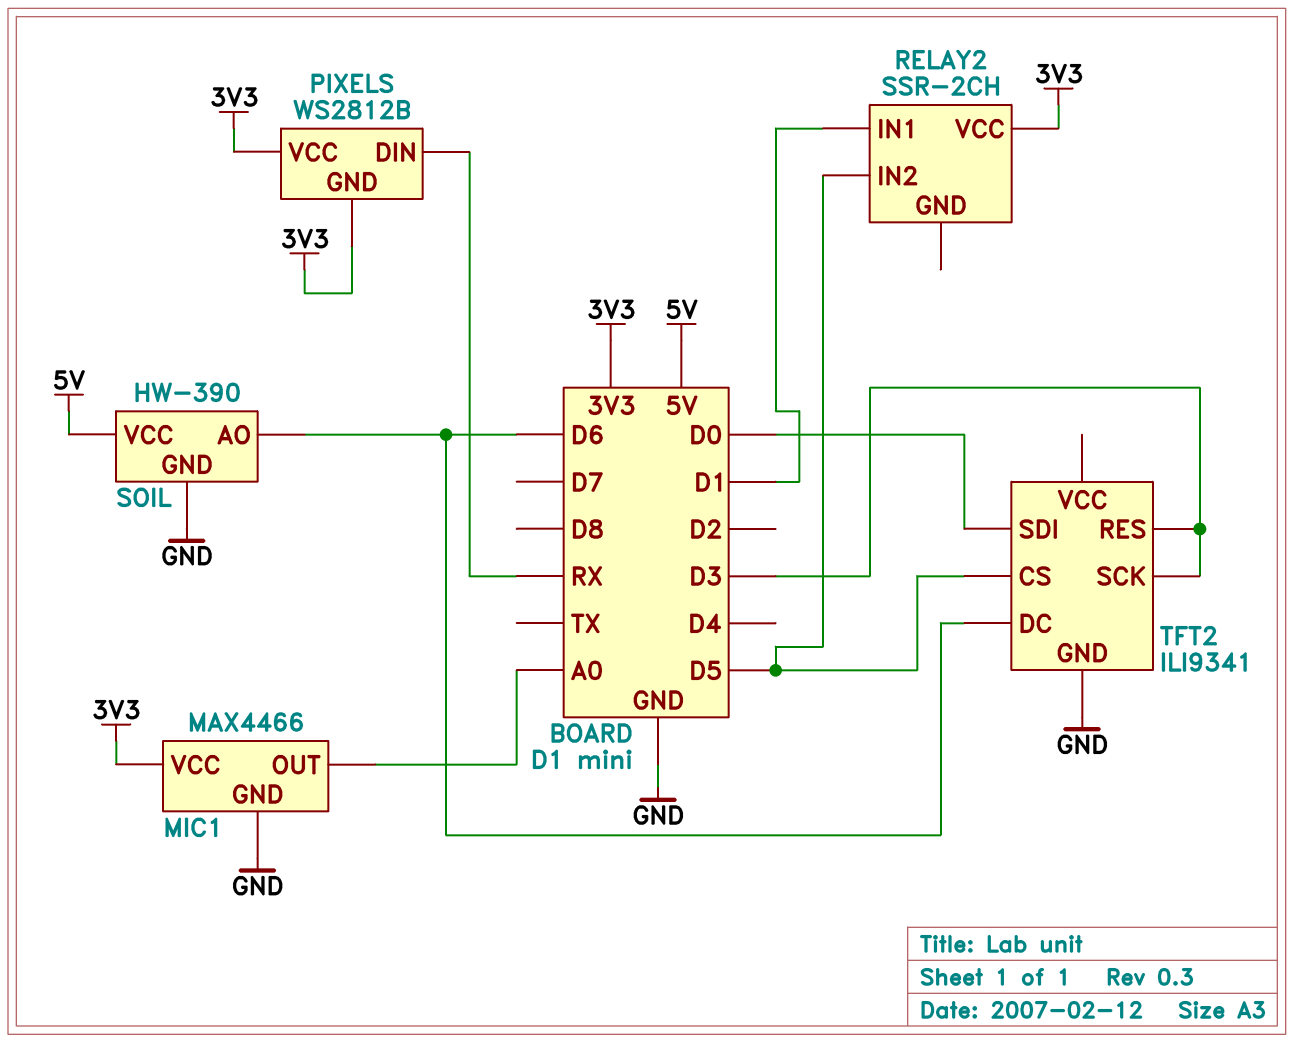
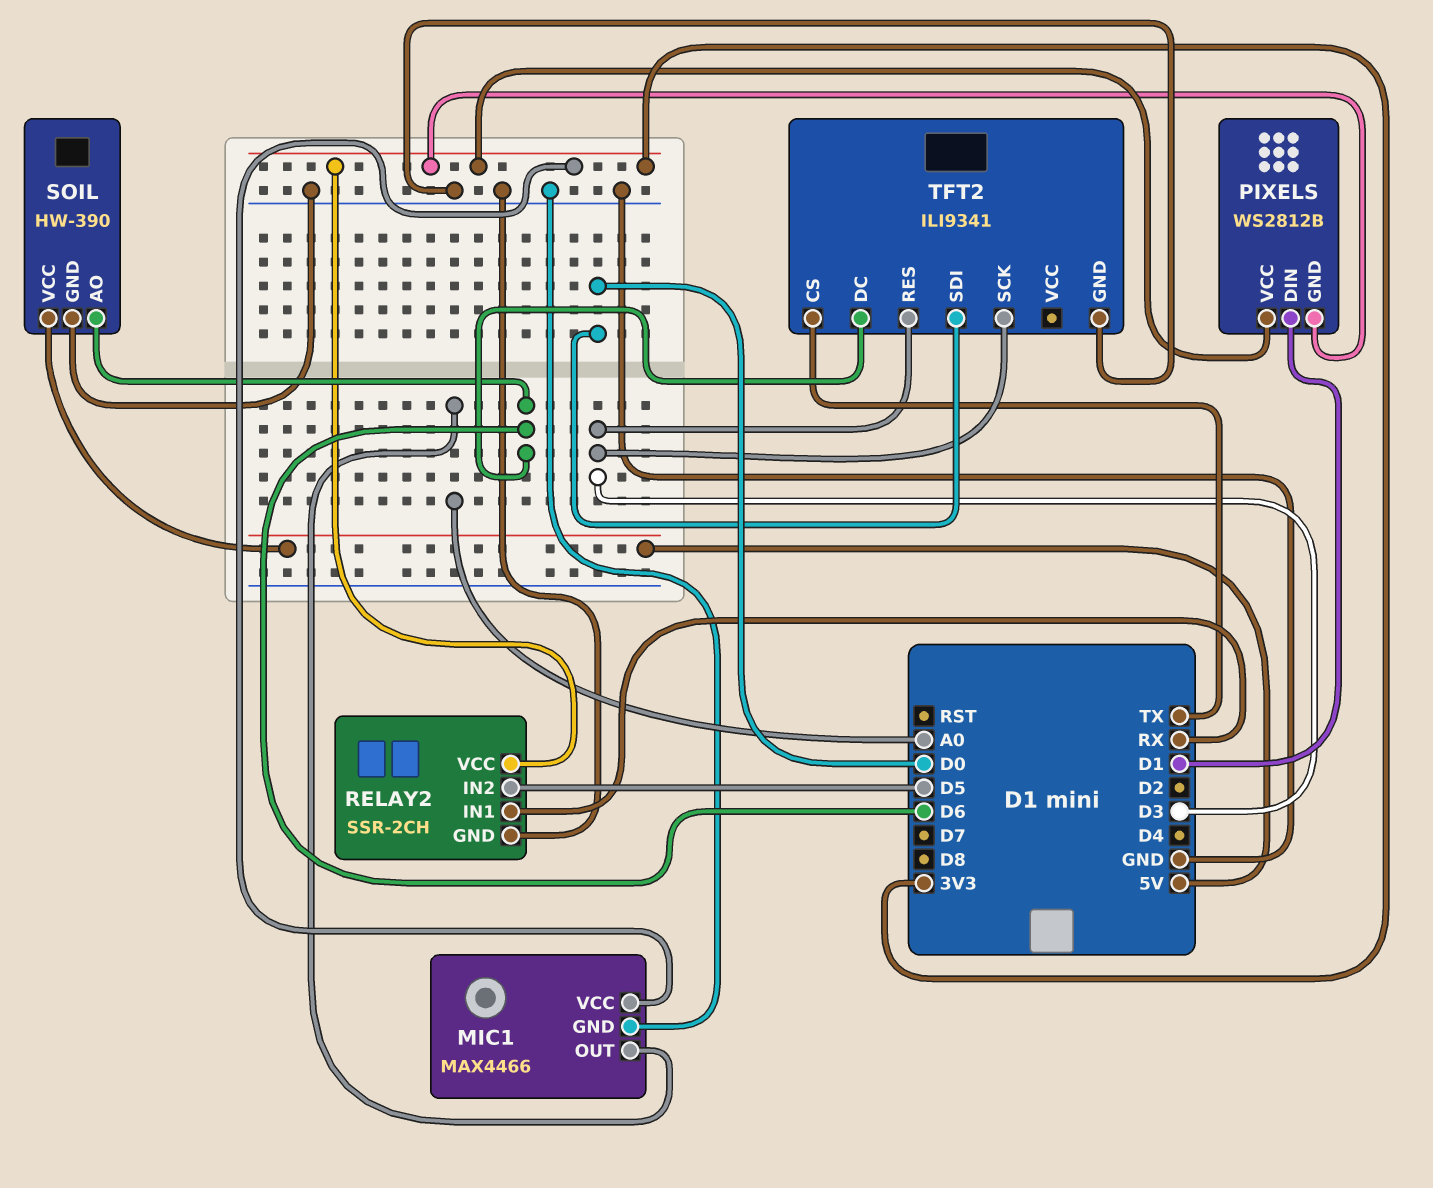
PIXELS pin DIN: RX -> D1
RELAY2 pin GND: none -> GND
RELAY2 pin IN1: D1 -> RX
TFT2 pin CS: D5 -> TX

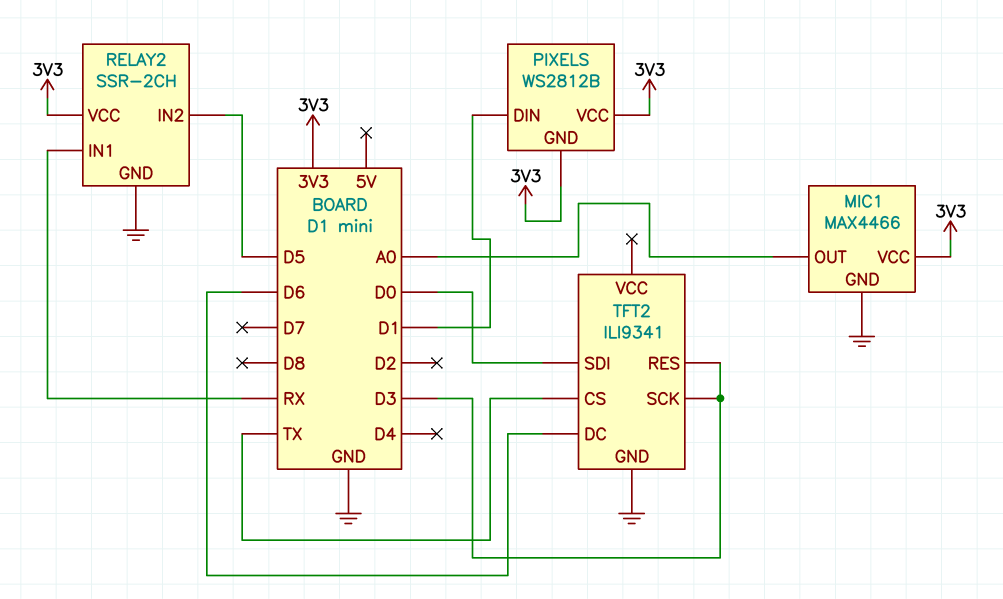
SOIL: HW-390 -> none
SOIL pin AO: D6 -> none
SOIL pin GND: GND -> none
SOIL pin VCC: 5V -> none

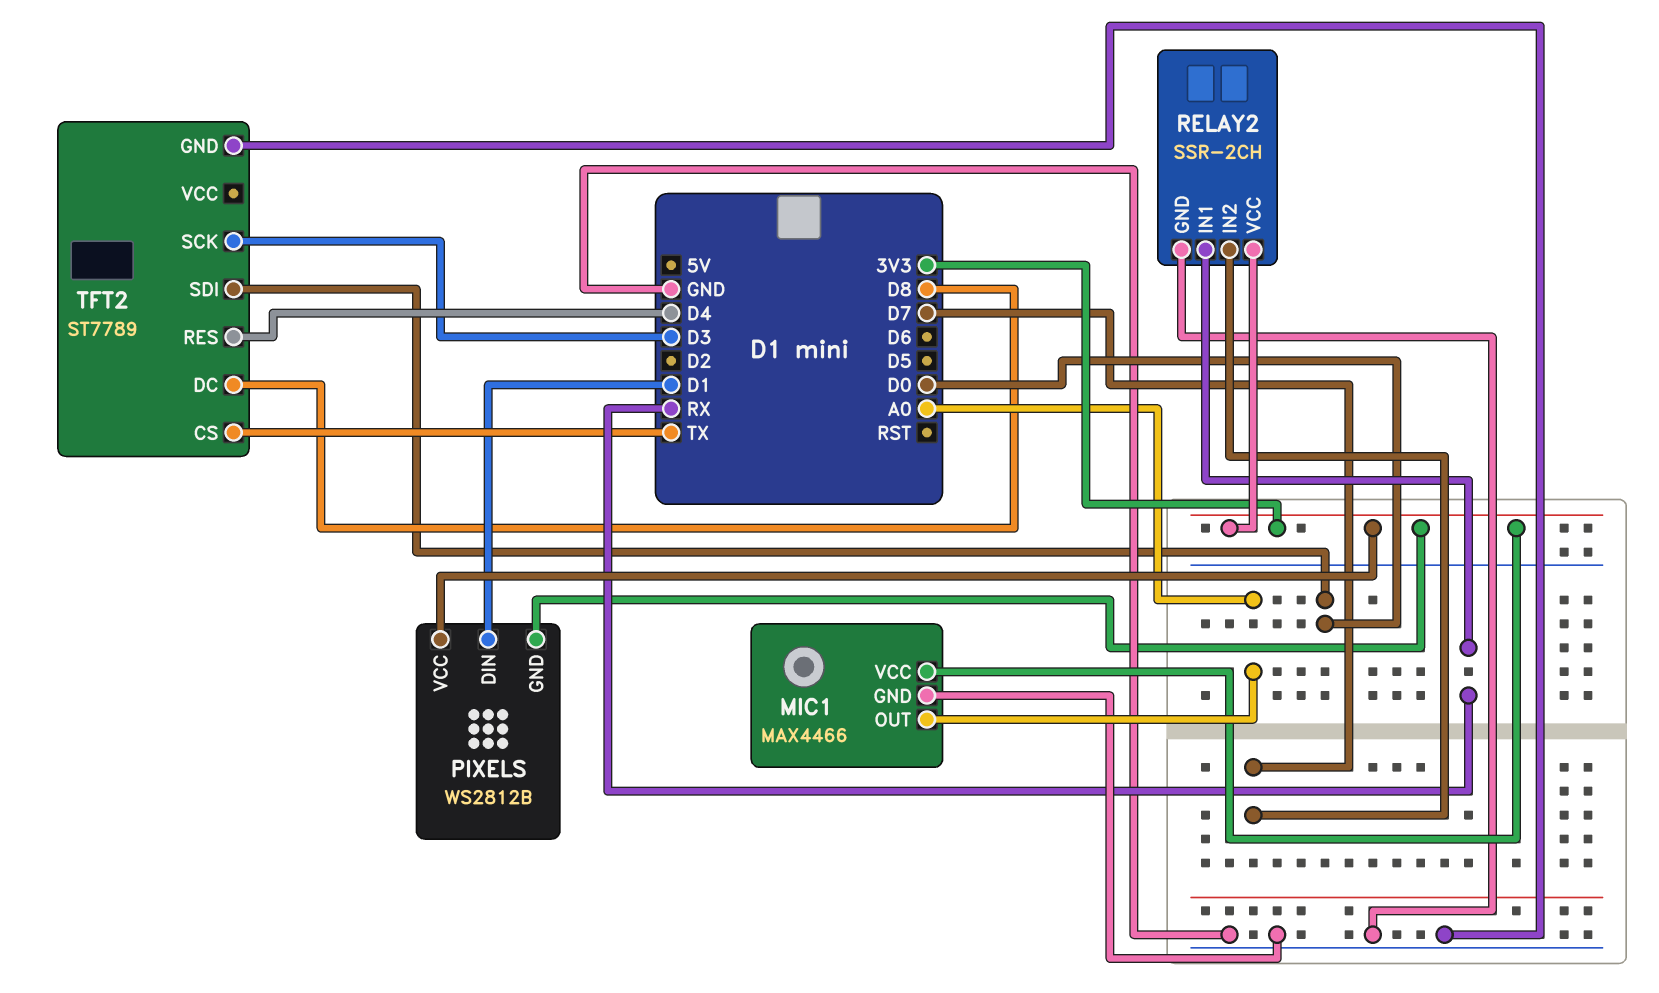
RELAY2 pin IN2: D5 -> D7
TFT2: ILI9341 -> ST7789
TFT2 pin DC: D6 -> D8
TFT2 pin RES: D3 -> D4

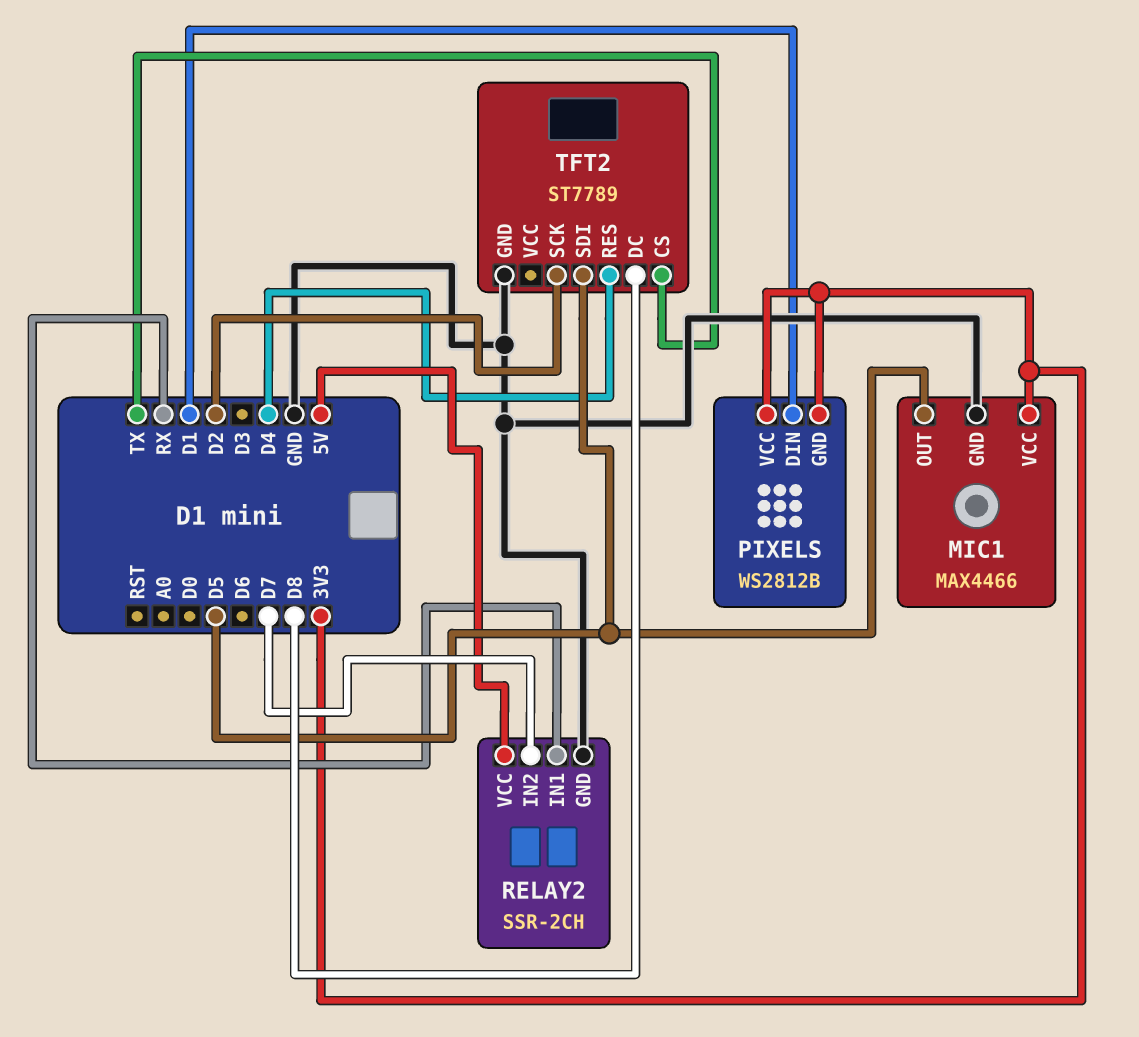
MIC1 pin OUT: A0 -> D5
RELAY2 pin VCC: 3V3 -> 5V
TFT2 pin SCK: D3 -> D2
TFT2 pin SDI: D0 -> D5

